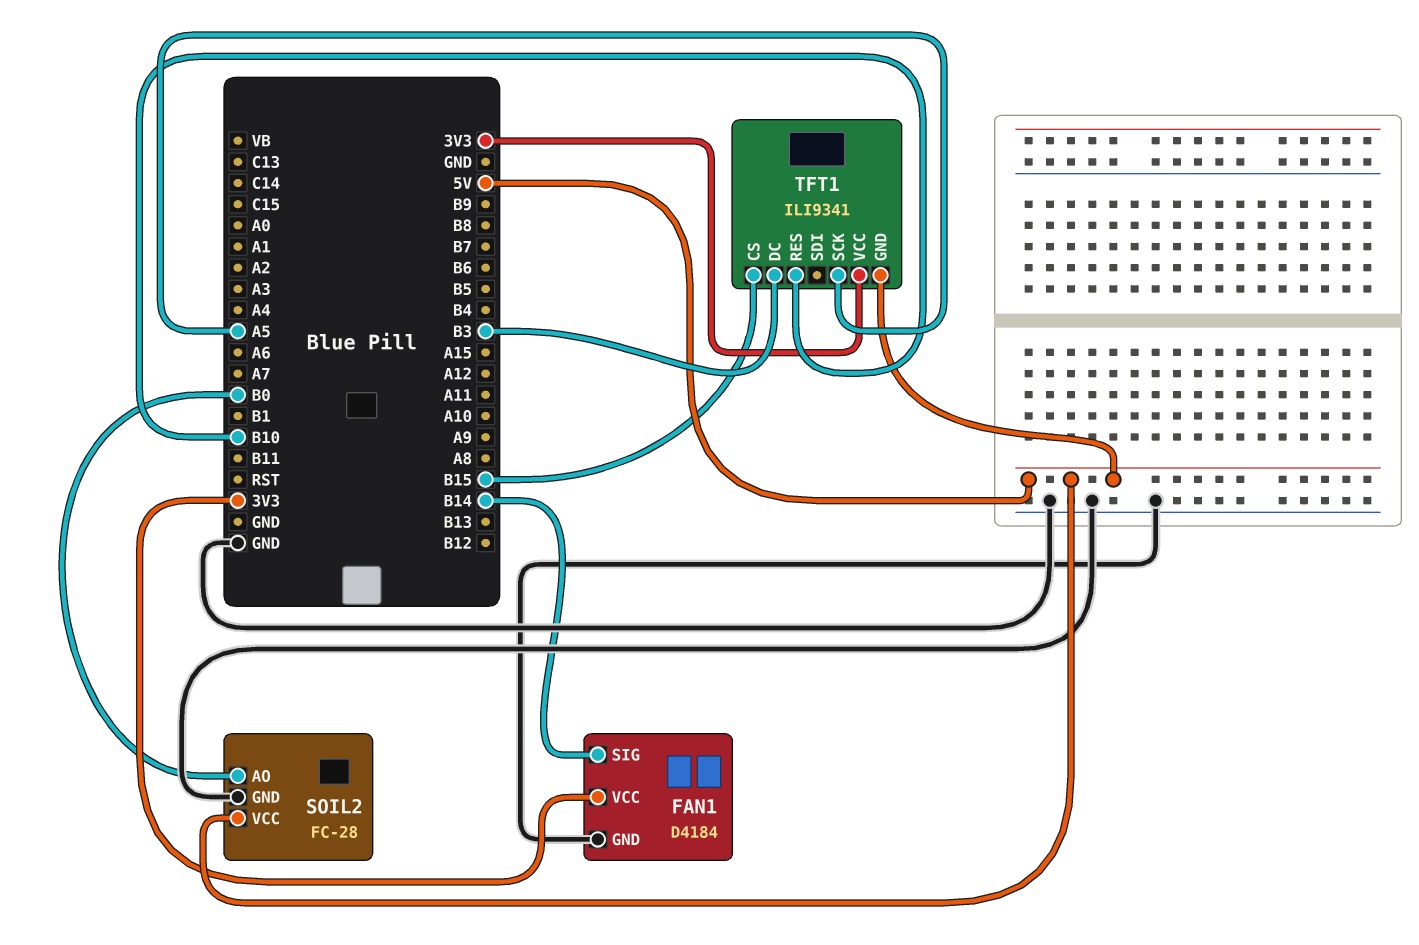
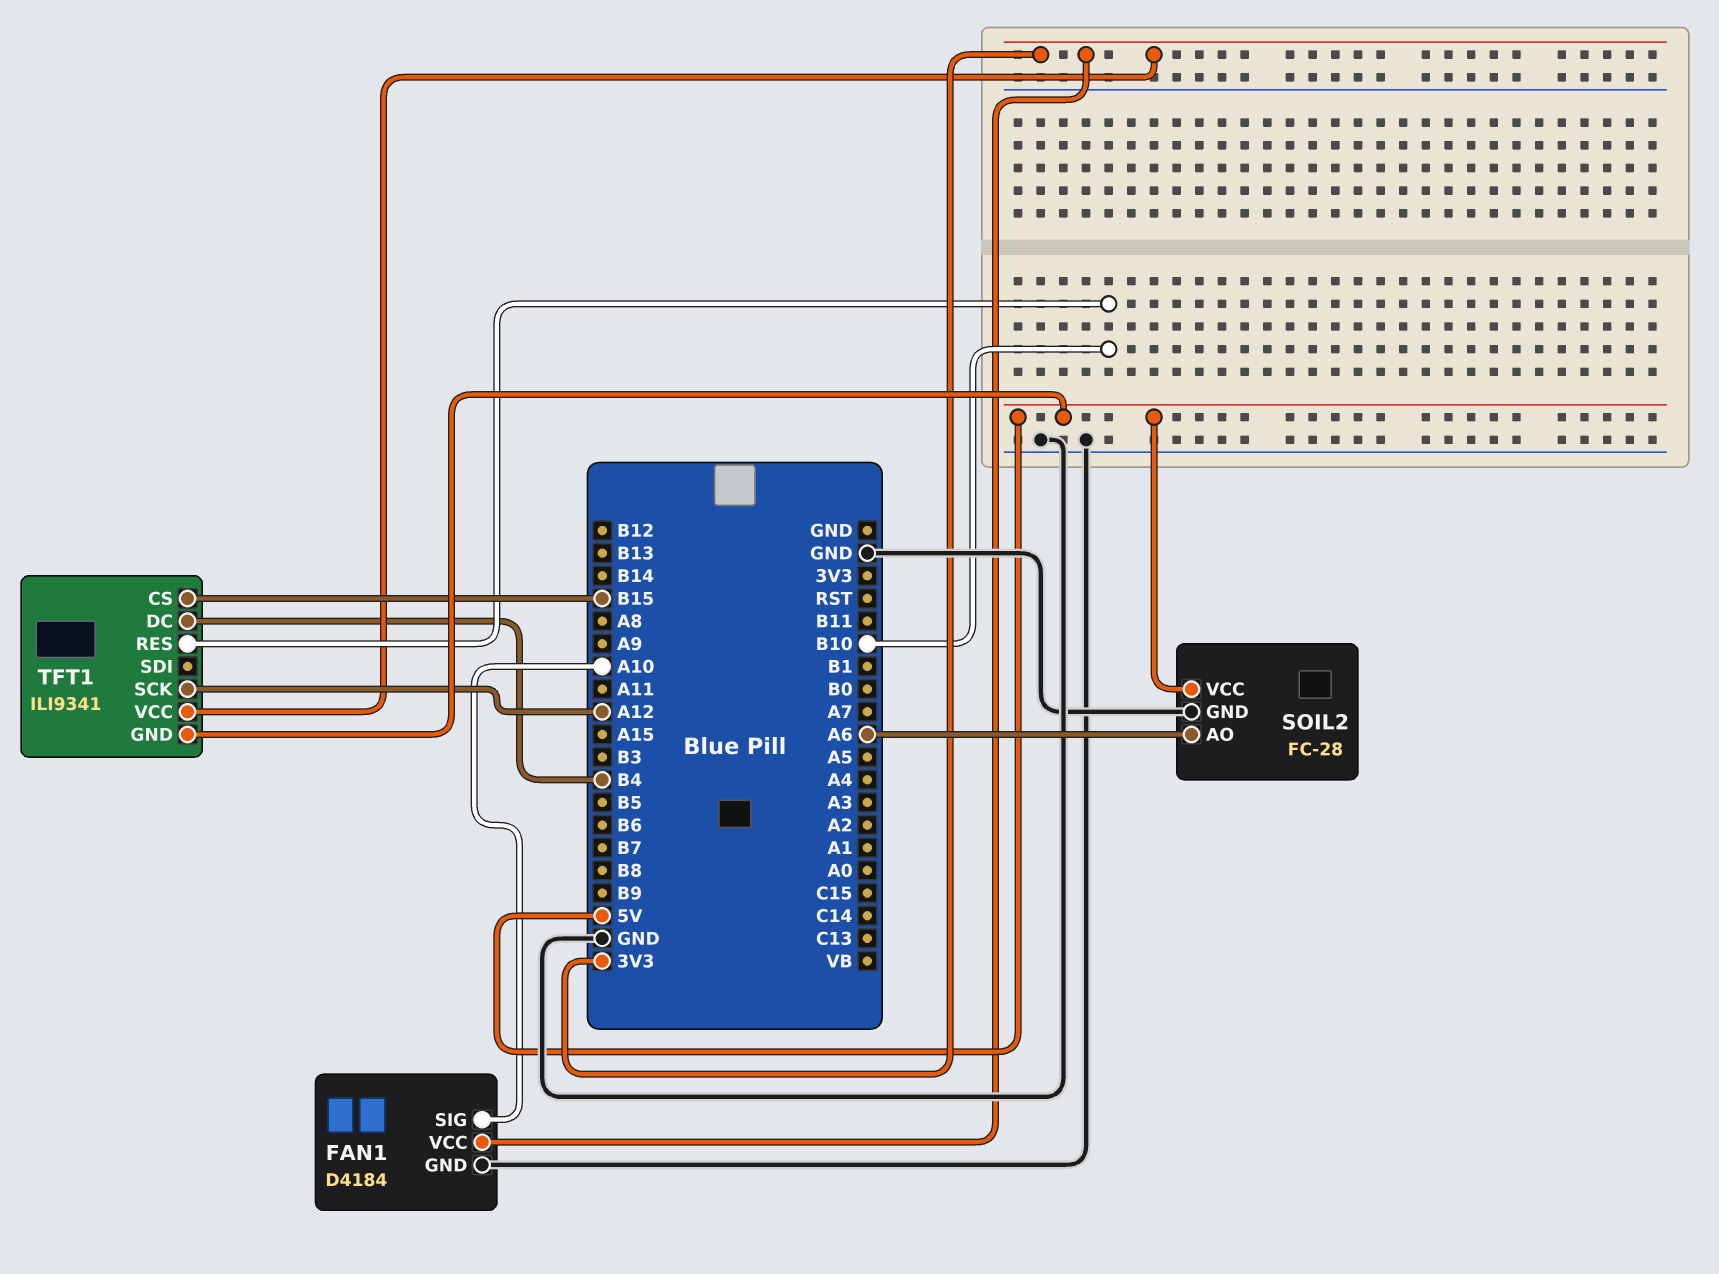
FAN1 pin SIG: B14 -> A10
SOIL2 pin AO: B0 -> A6
TFT1 pin DC: B3 -> B4
TFT1 pin SCK: A5 -> A12

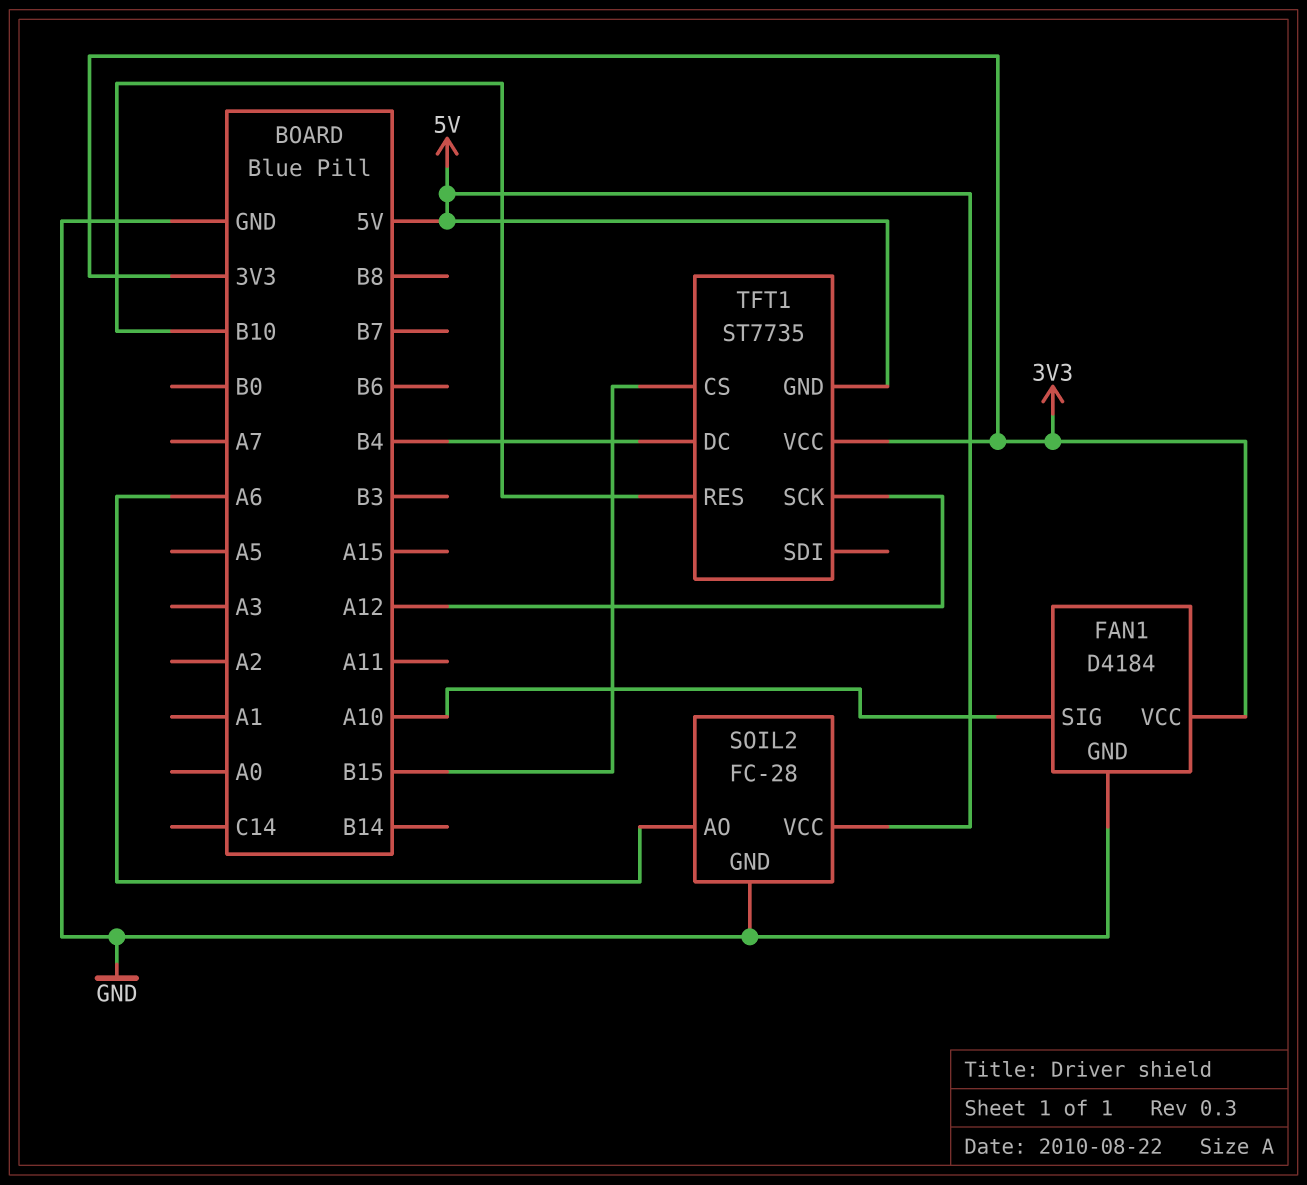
TFT1: ILI9341 -> ST7735

